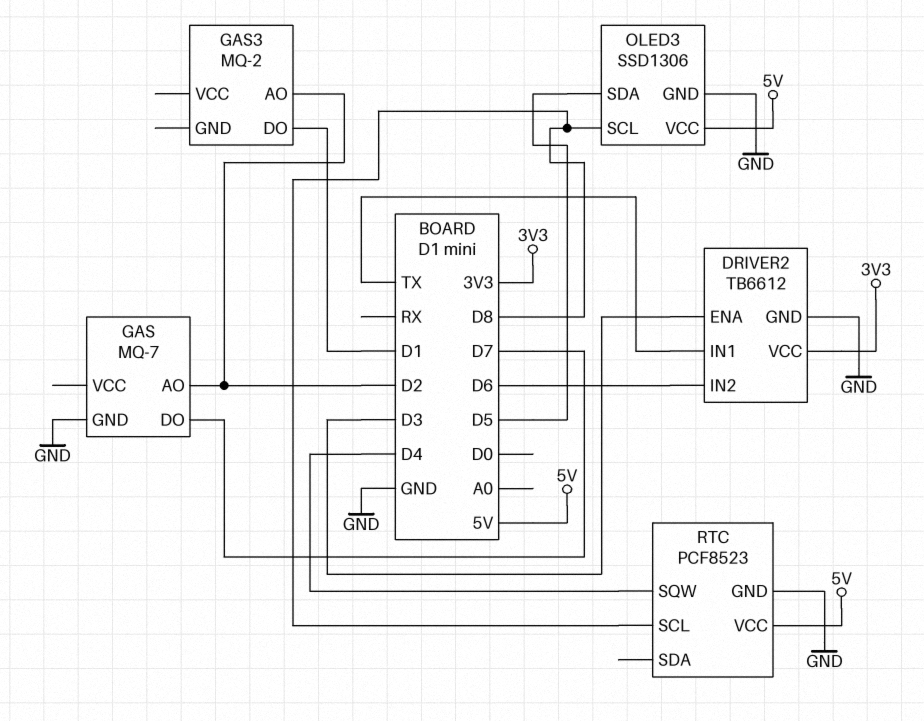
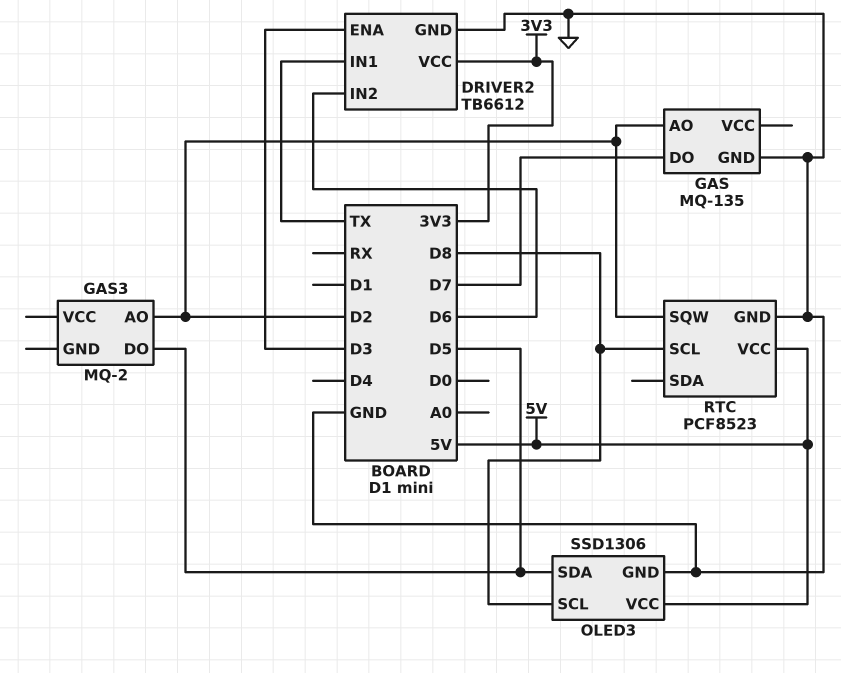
GAS: MQ-7 -> MQ-135
GAS3 pin DO: D1 -> D5
RTC pin SQW: D4 -> D2

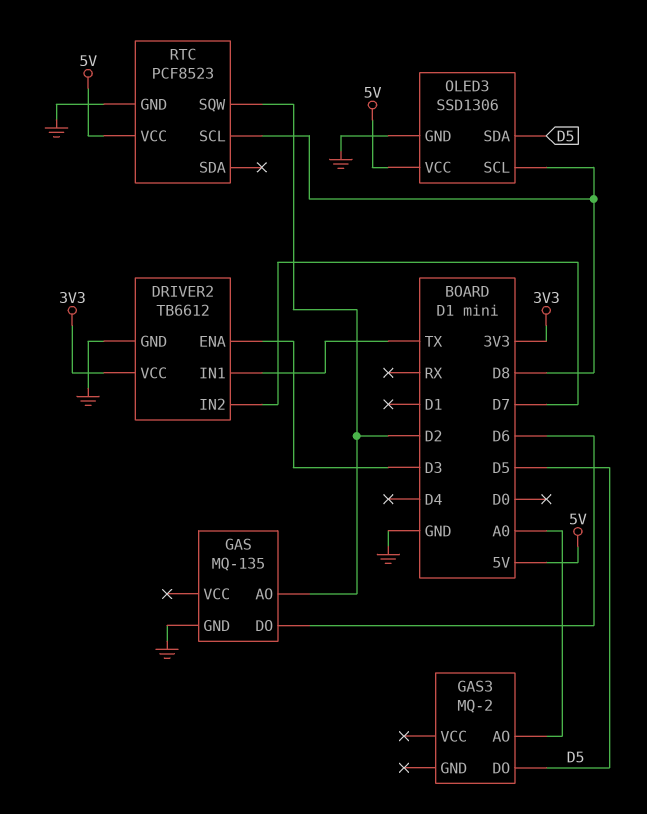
DRIVER2 pin IN2: D6 -> D7
GAS pin DO: D7 -> D6
GAS3 pin AO: D2 -> A0

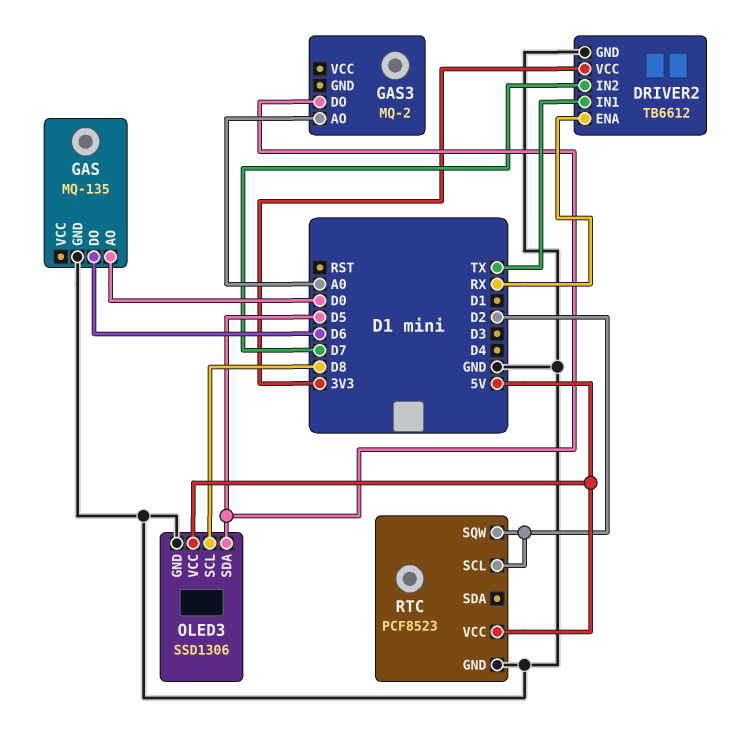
DRIVER2 pin ENA: D3 -> RX
GAS pin AO: D2 -> D0
RTC pin SCL: D8 -> D2

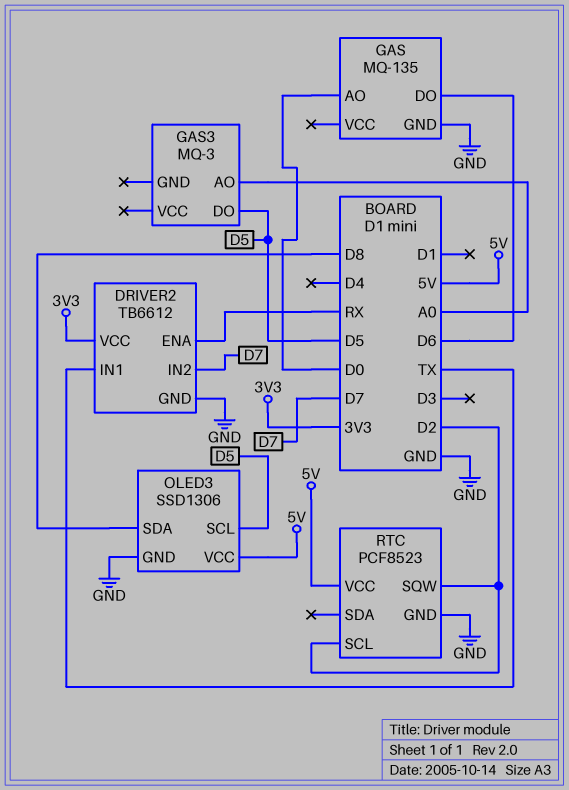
GAS3: MQ-2 -> MQ-3
OLED3 pin SCL: D8 -> D5
OLED3 pin SDA: D5 -> D8

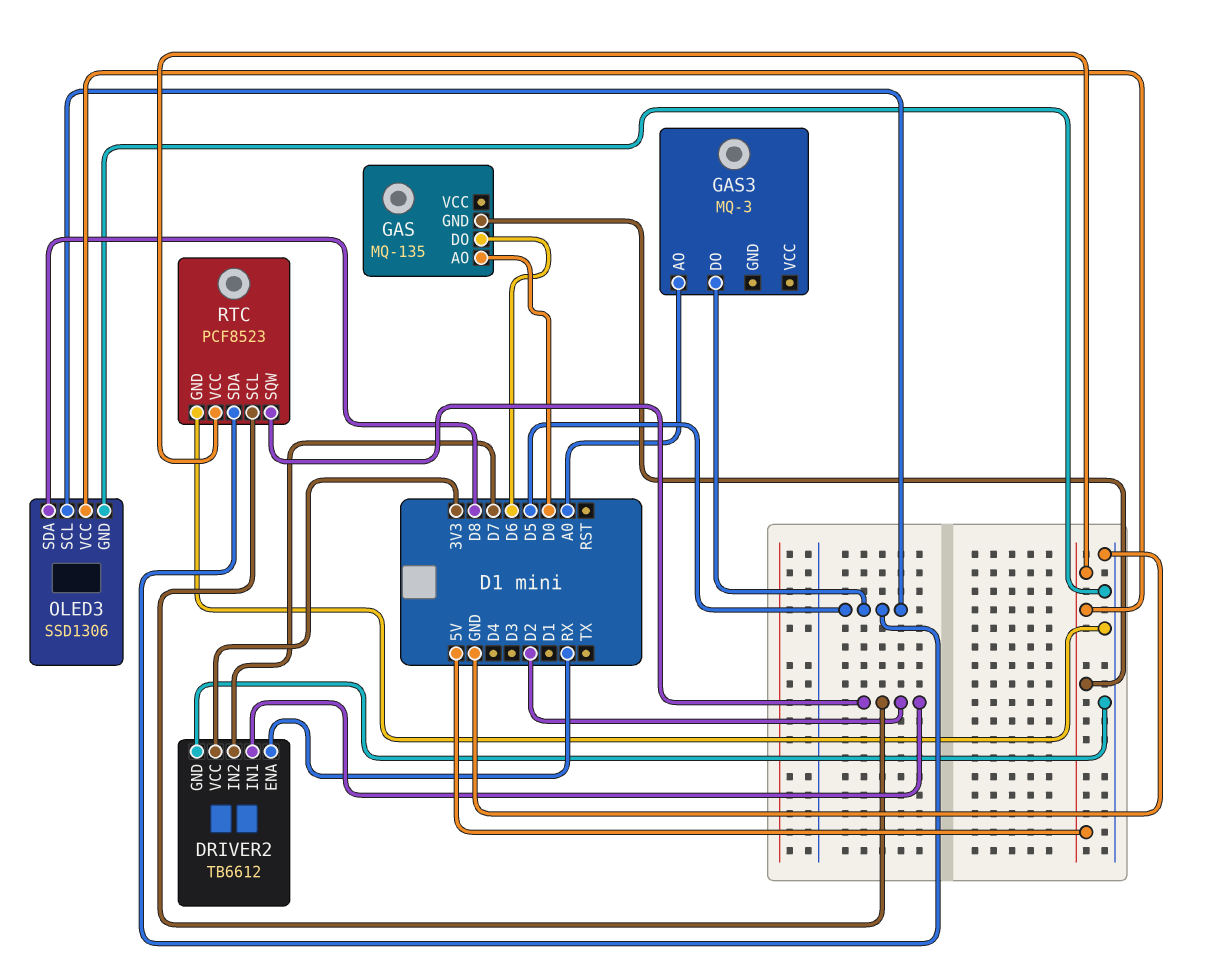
DRIVER2 pin IN1: TX -> D2
GAS pin GND: GND -> 5V
RTC pin SDA: none -> D5

